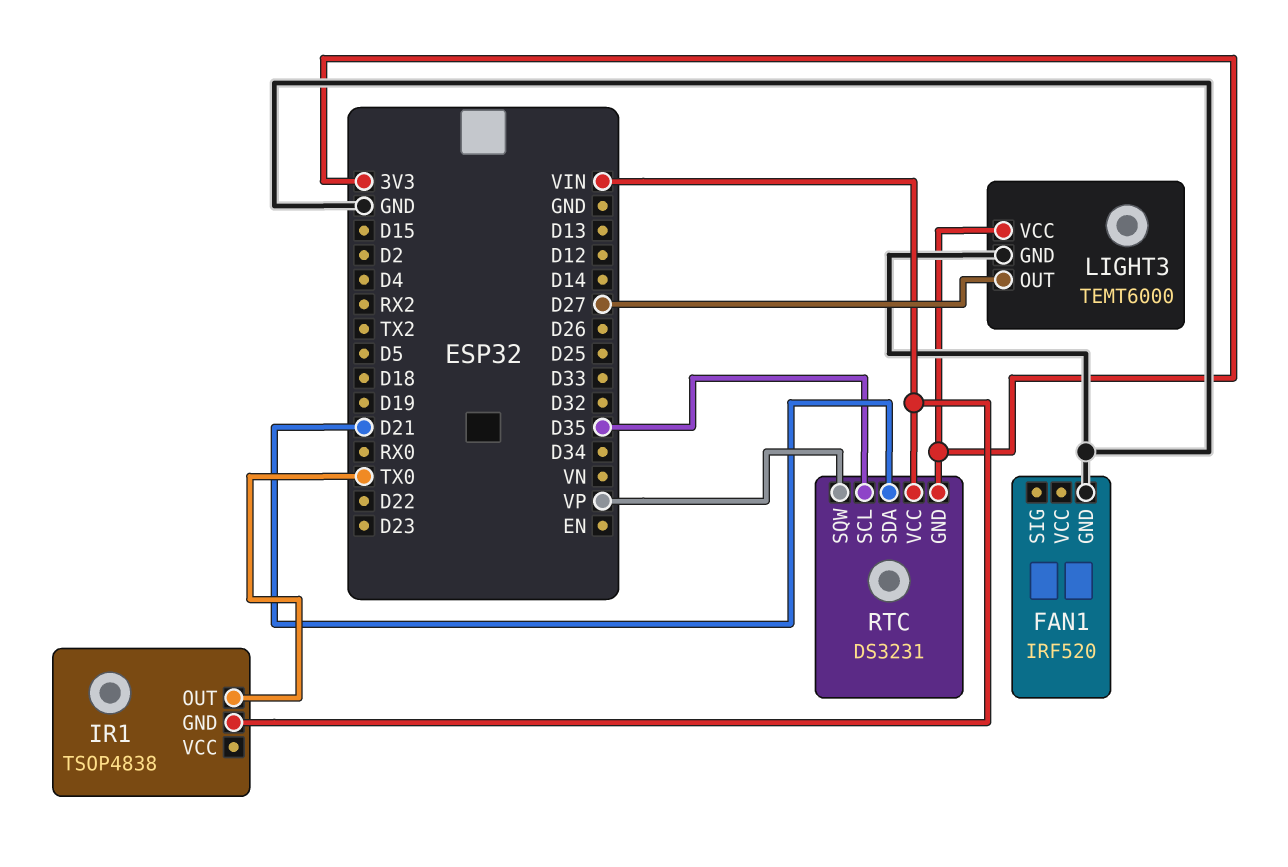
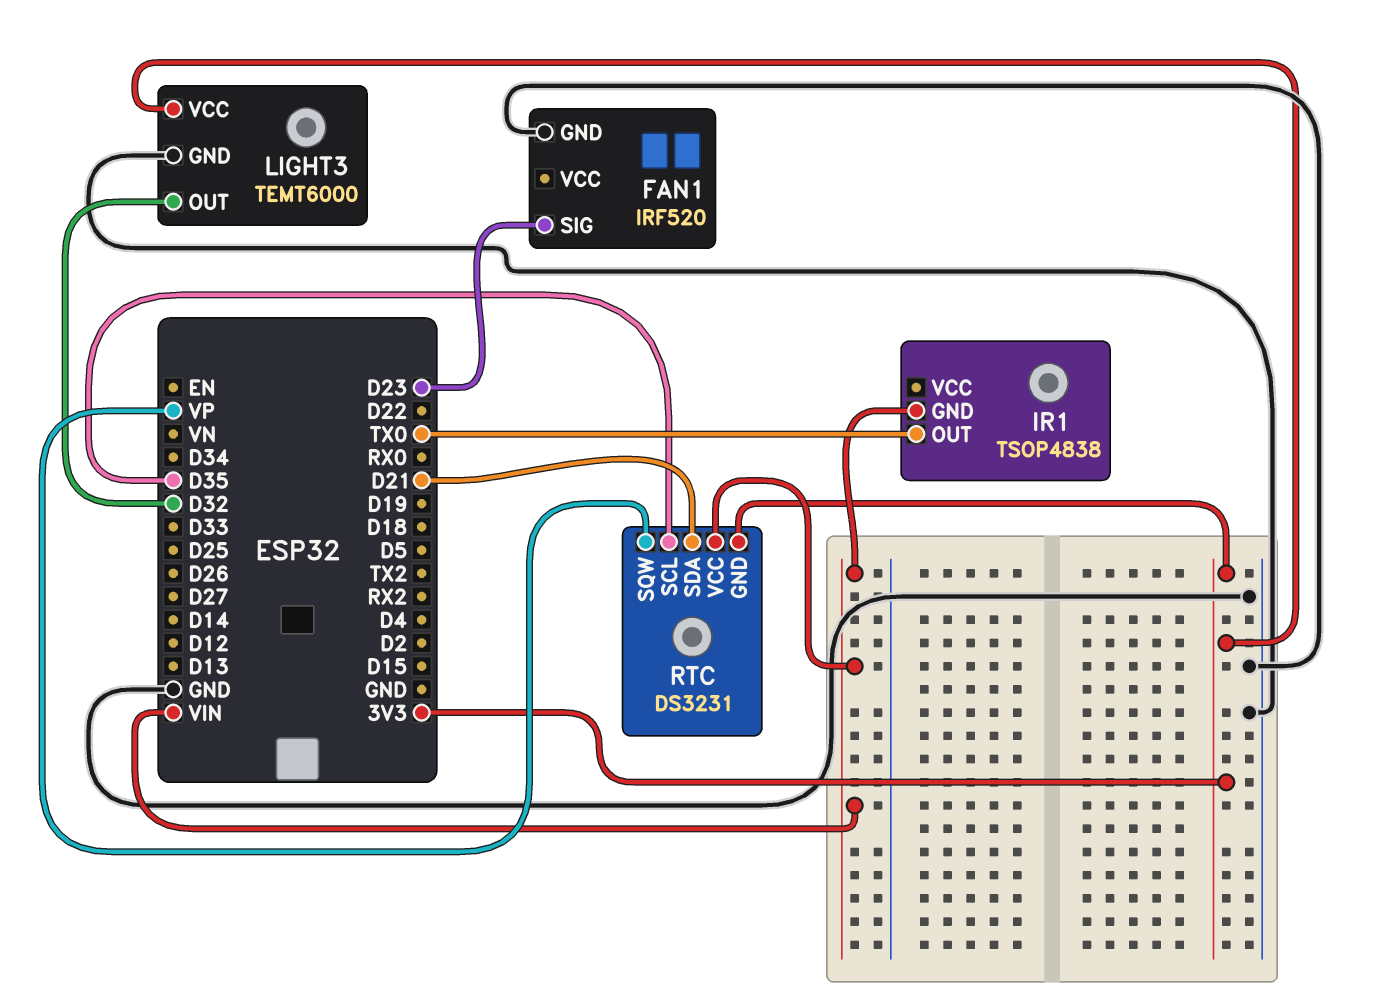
FAN1 pin SIG: none -> D23
LIGHT3 pin OUT: D27 -> D32

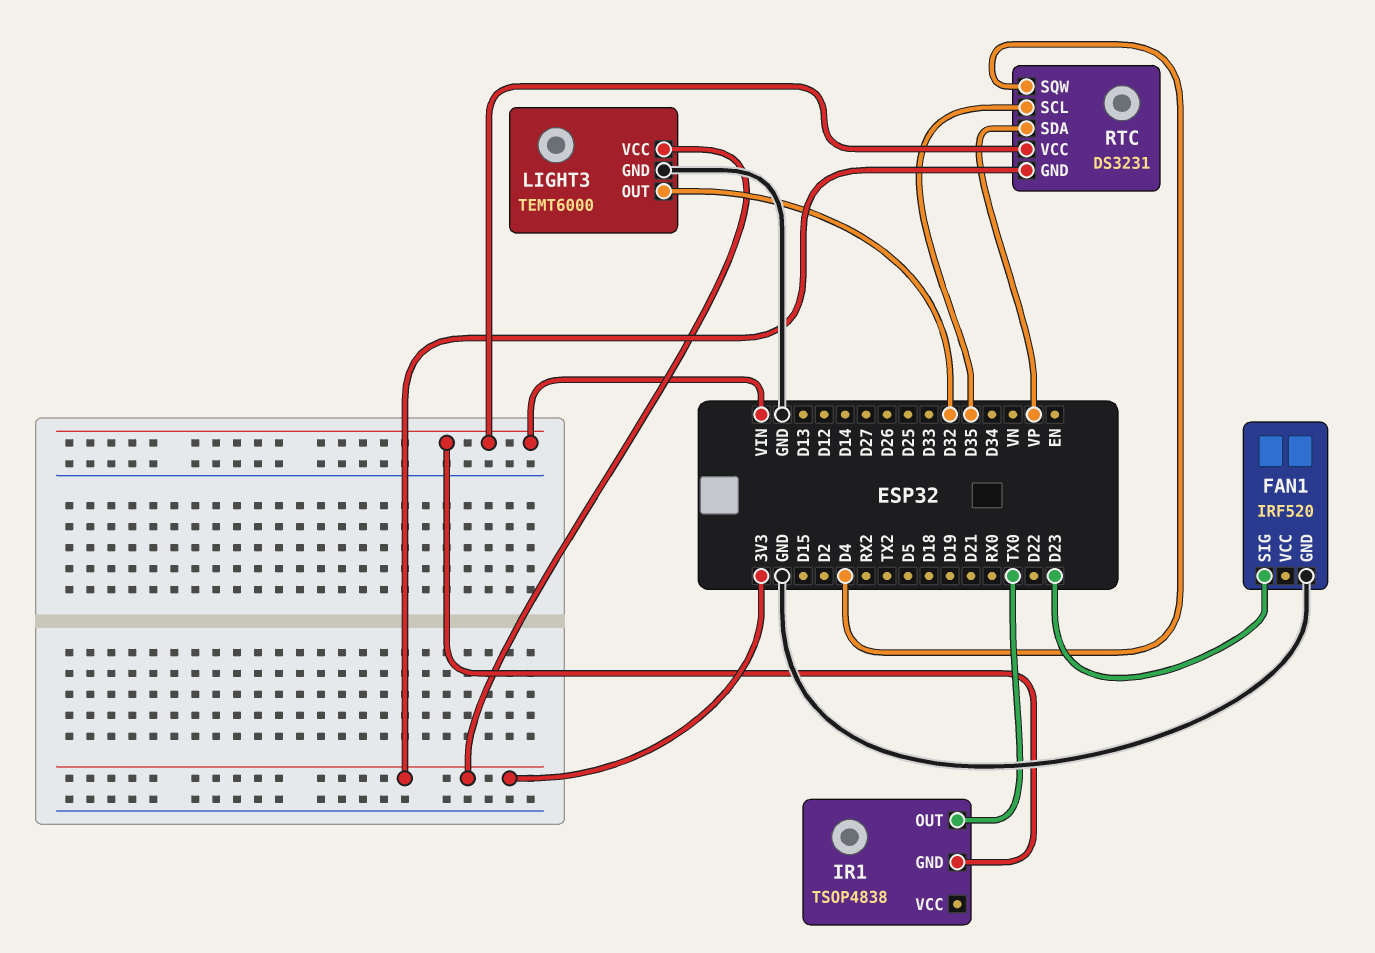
RTC pin SDA: D21 -> VP
RTC pin SQW: VP -> D4

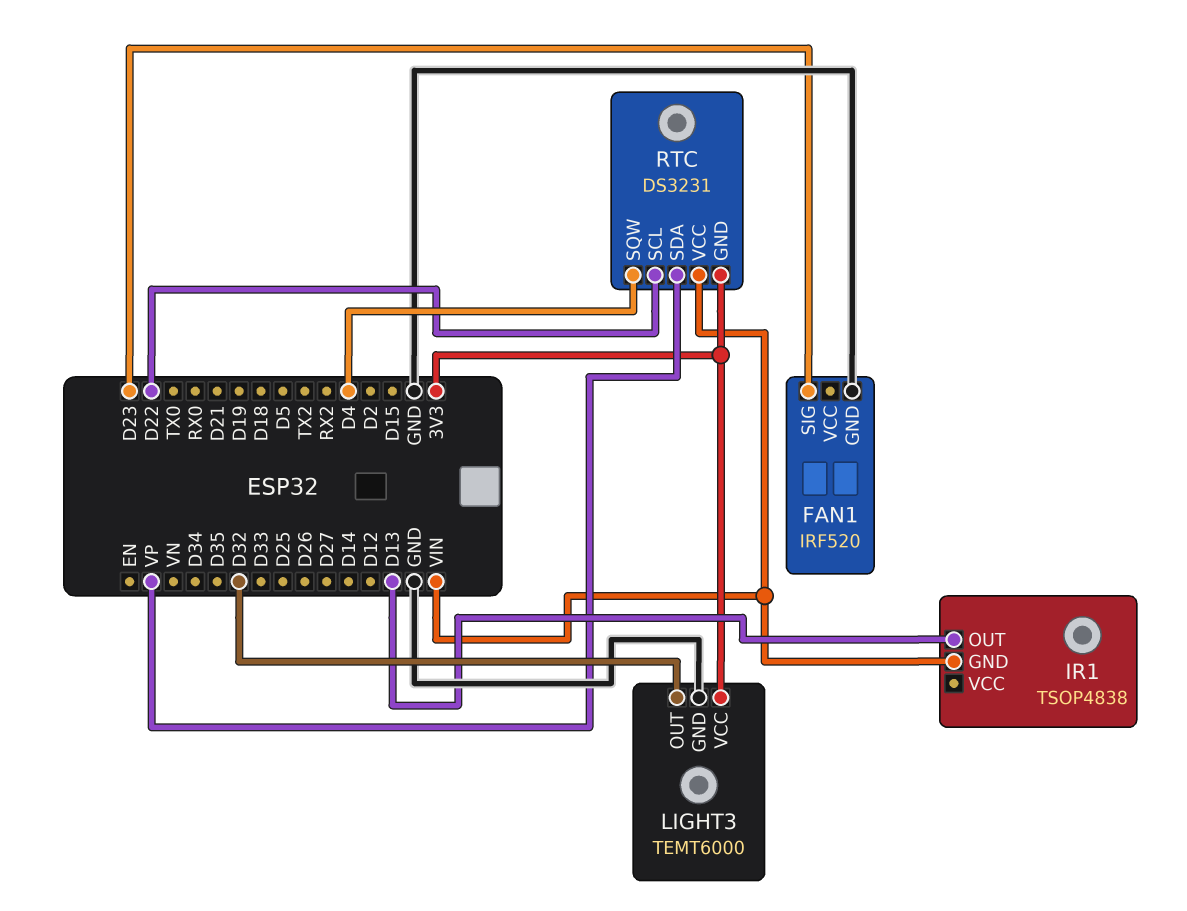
IR1 pin OUT: TX0 -> D13
RTC pin SCL: D35 -> D22

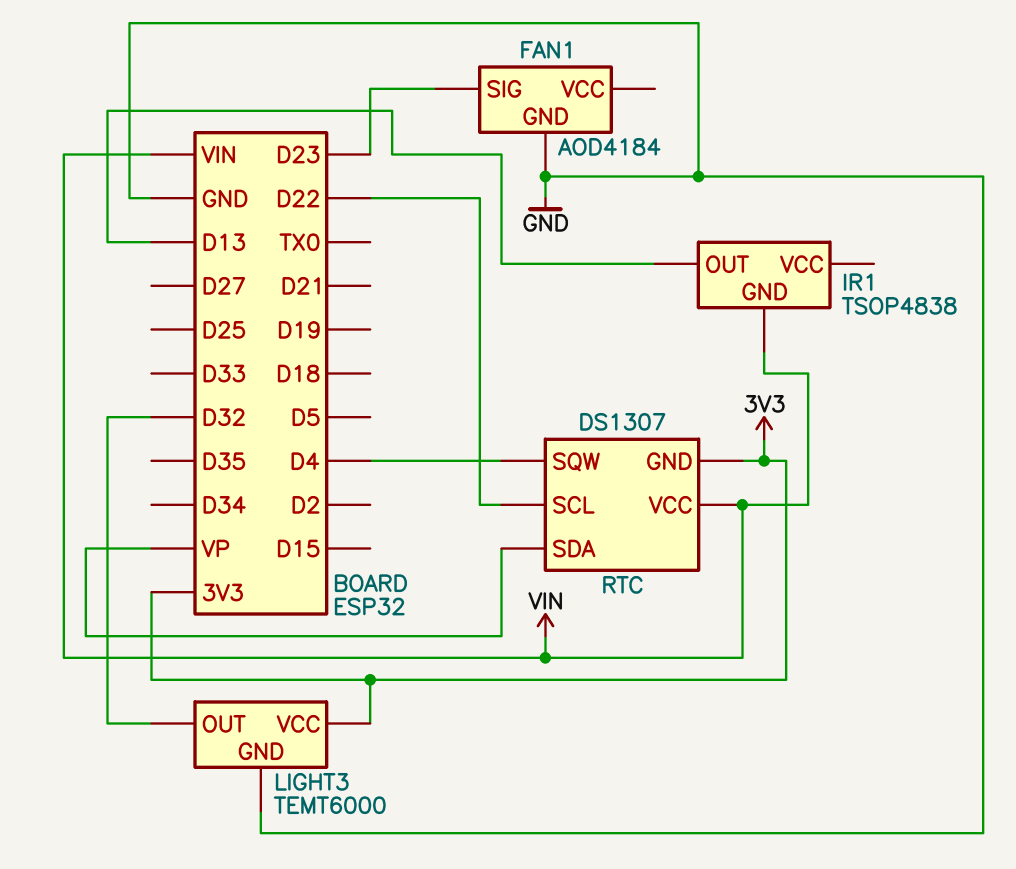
FAN1: IRF520 -> AOD4184
RTC: DS3231 -> DS1307

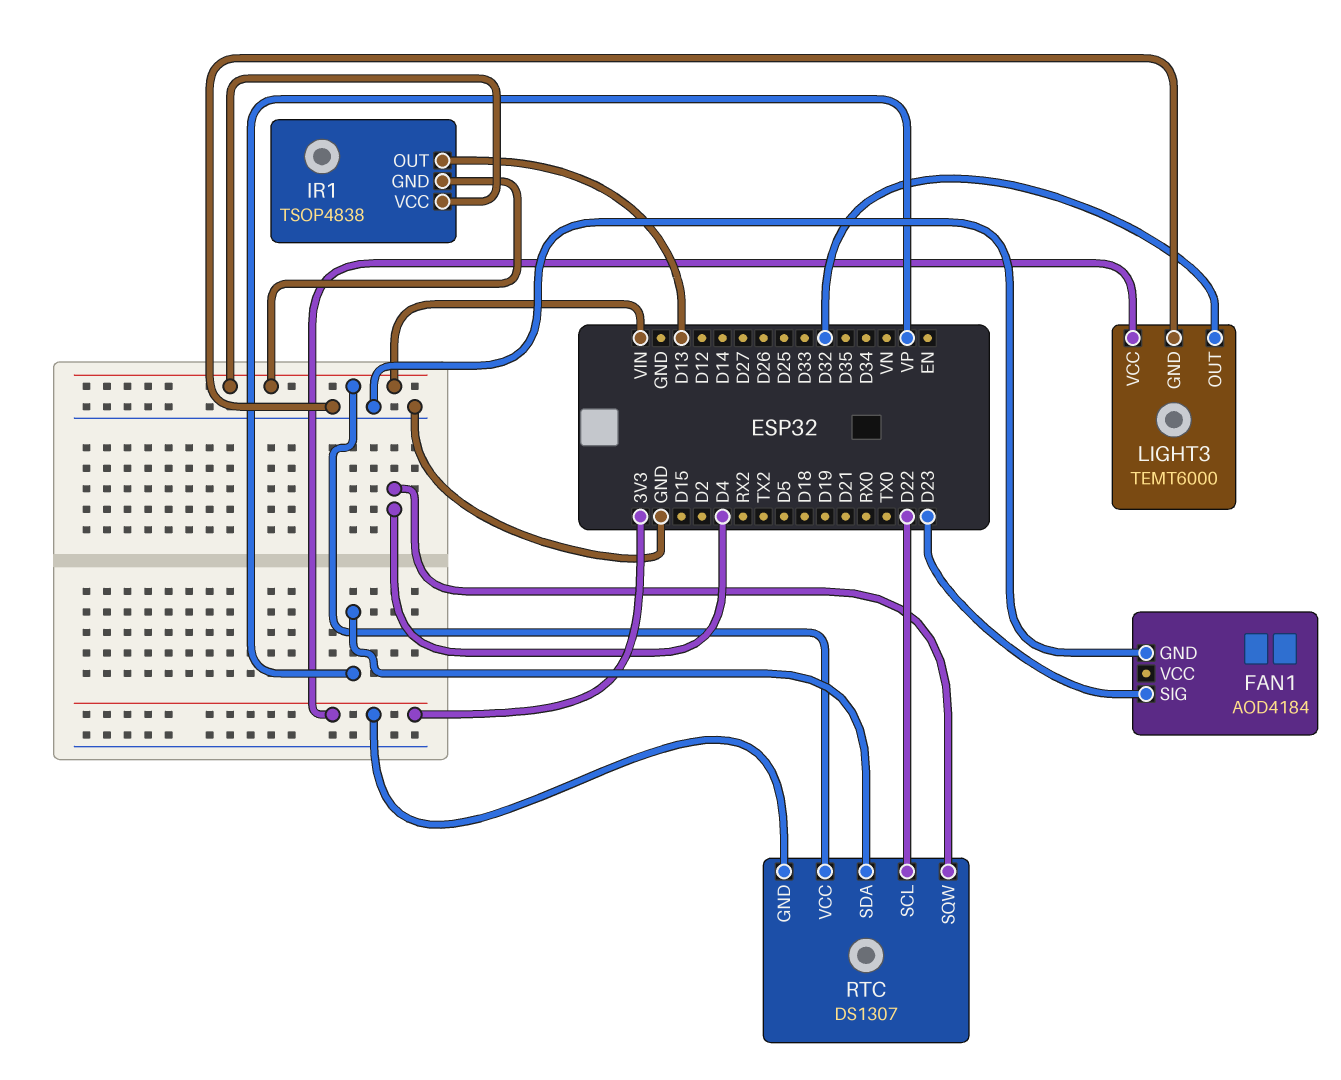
IR1 pin VCC: none -> VIN

